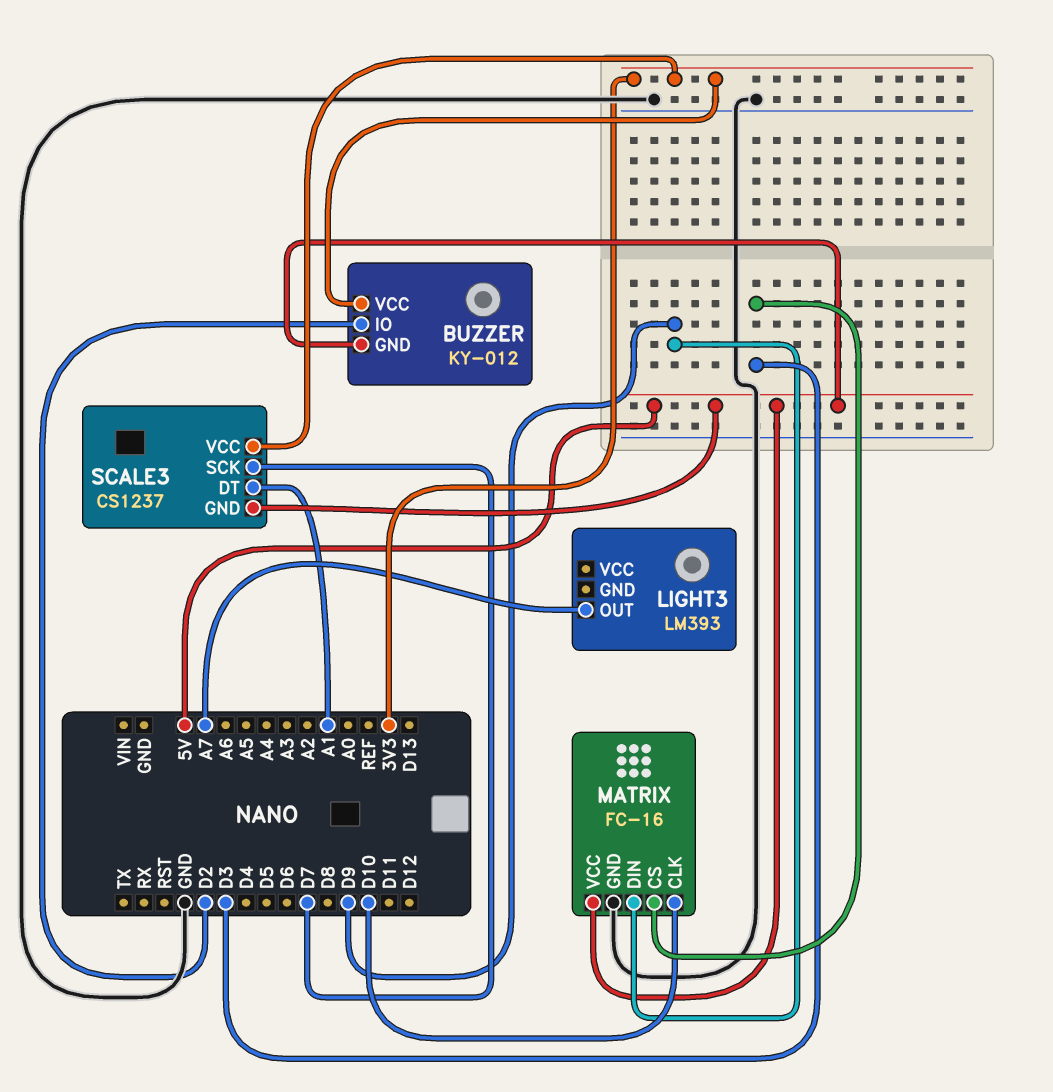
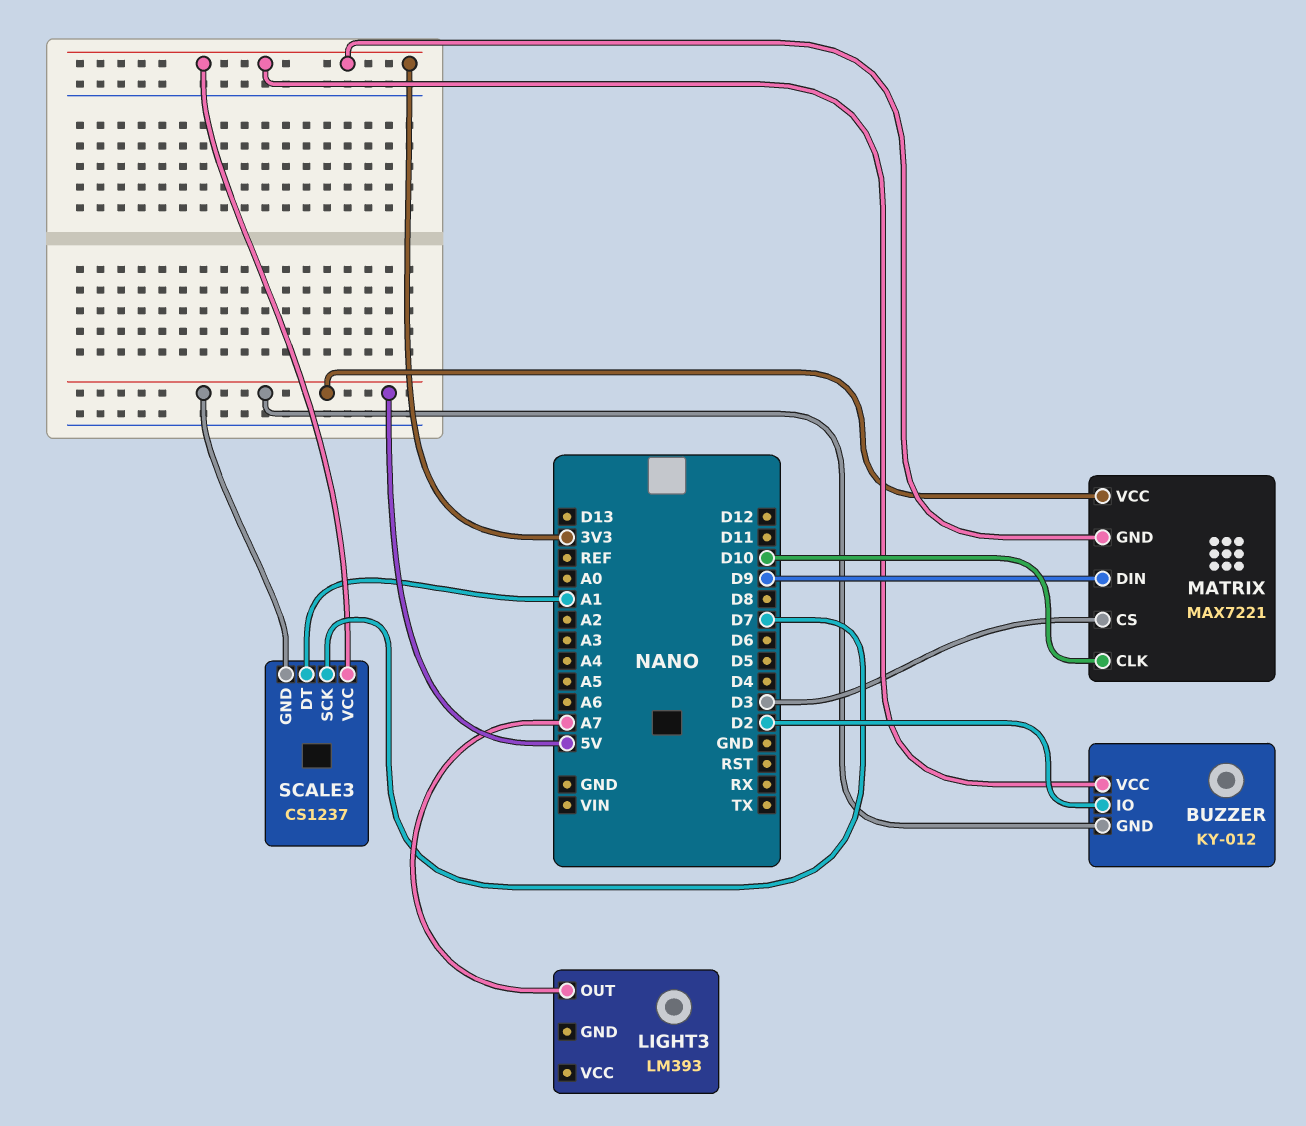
MATRIX: FC-16 -> MAX7221
MATRIX pin GND: GND -> 3V3

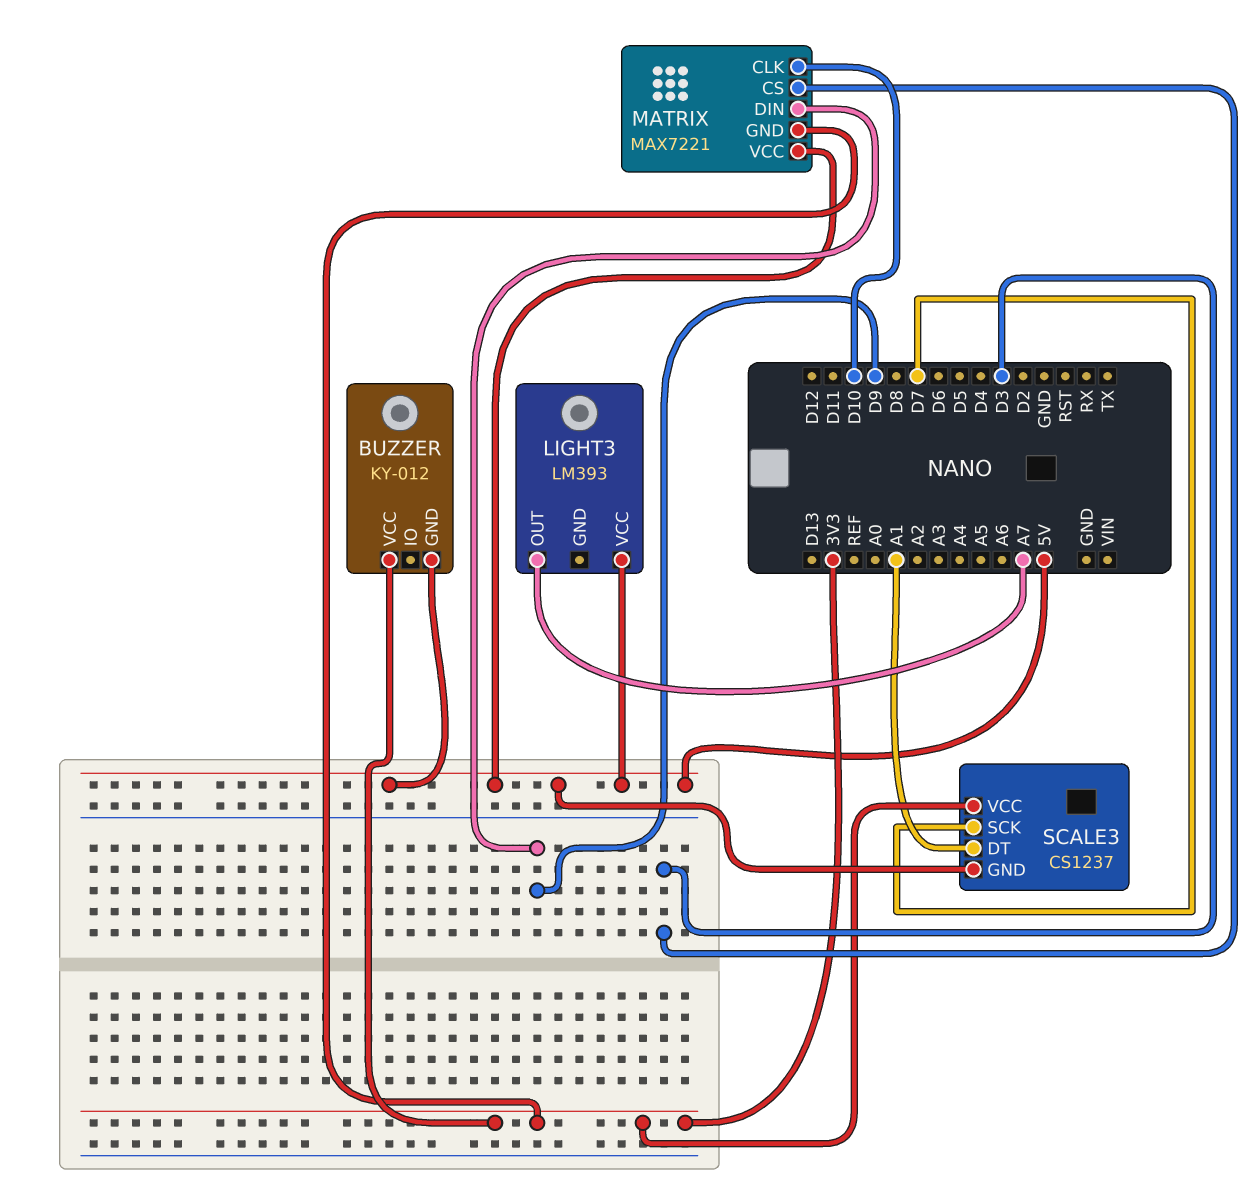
BUZZER pin IO: D2 -> none
LIGHT3 pin VCC: none -> 5V

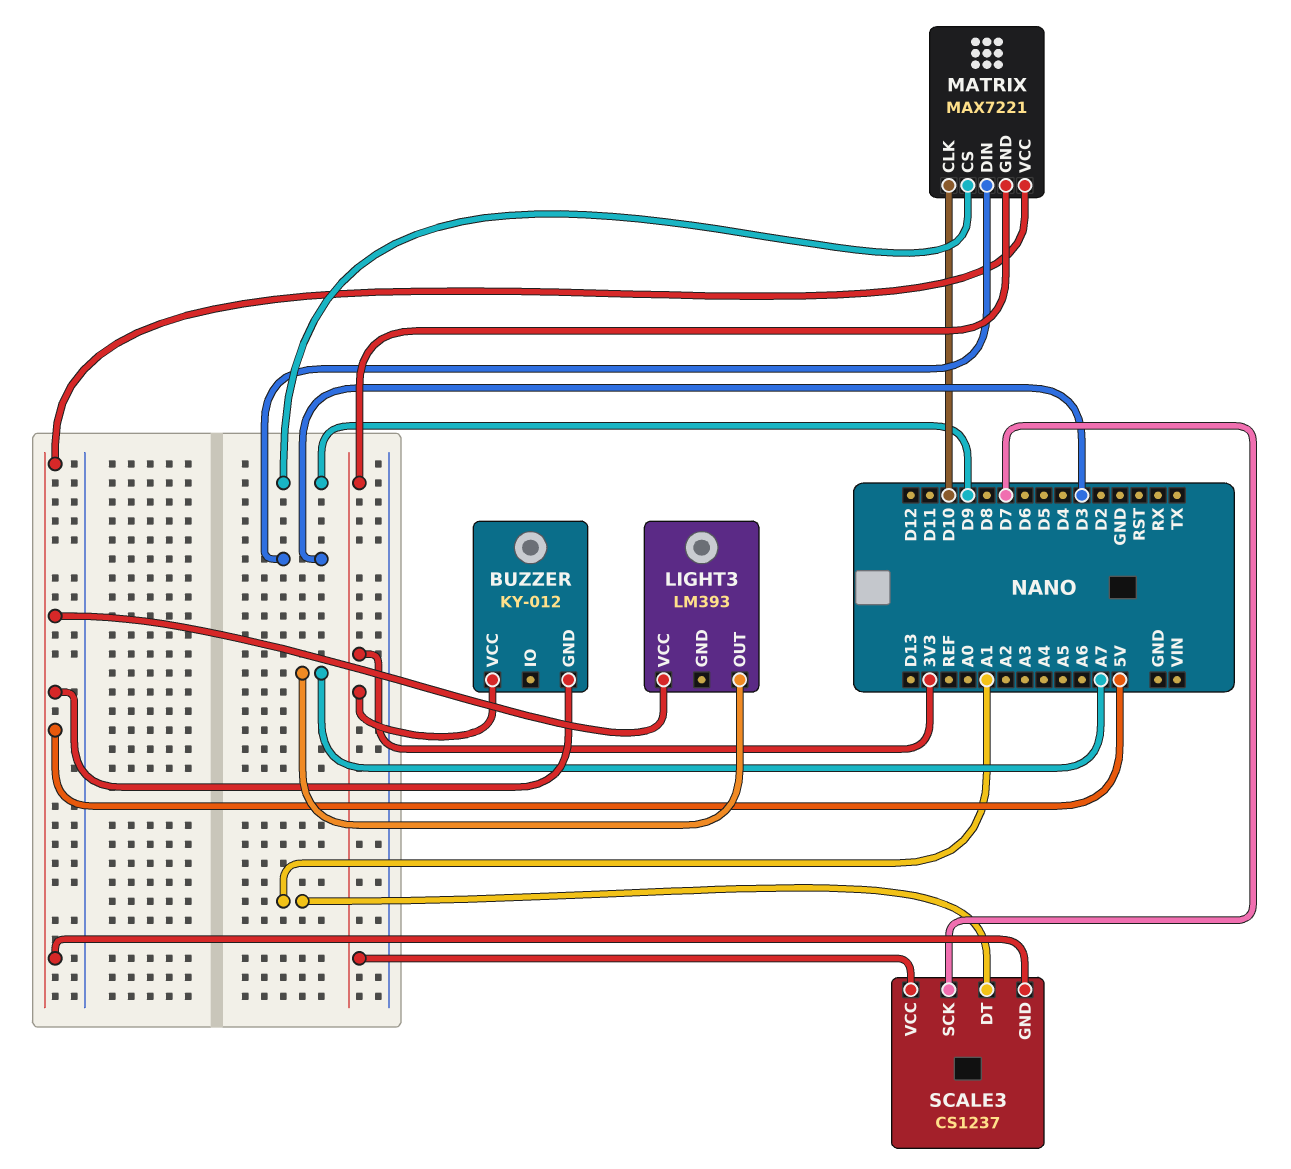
MATRIX pin CS: D3 -> D9
MATRIX pin DIN: D9 -> D3

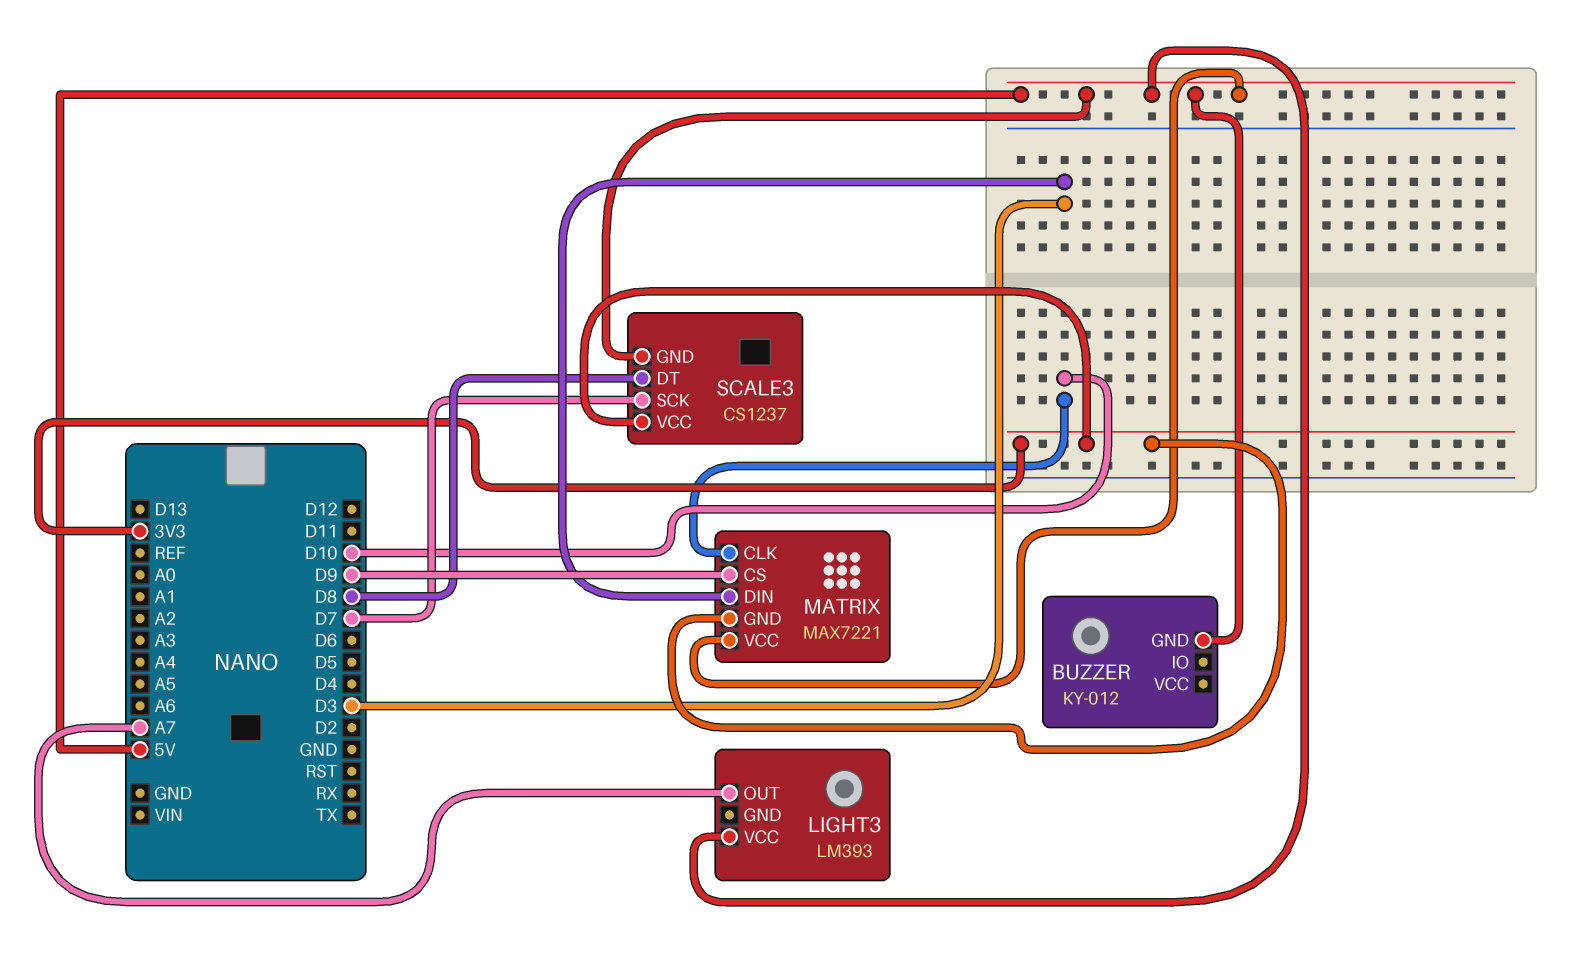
BUZZER pin VCC: 3V3 -> none
SCALE3 pin DT: A1 -> D8

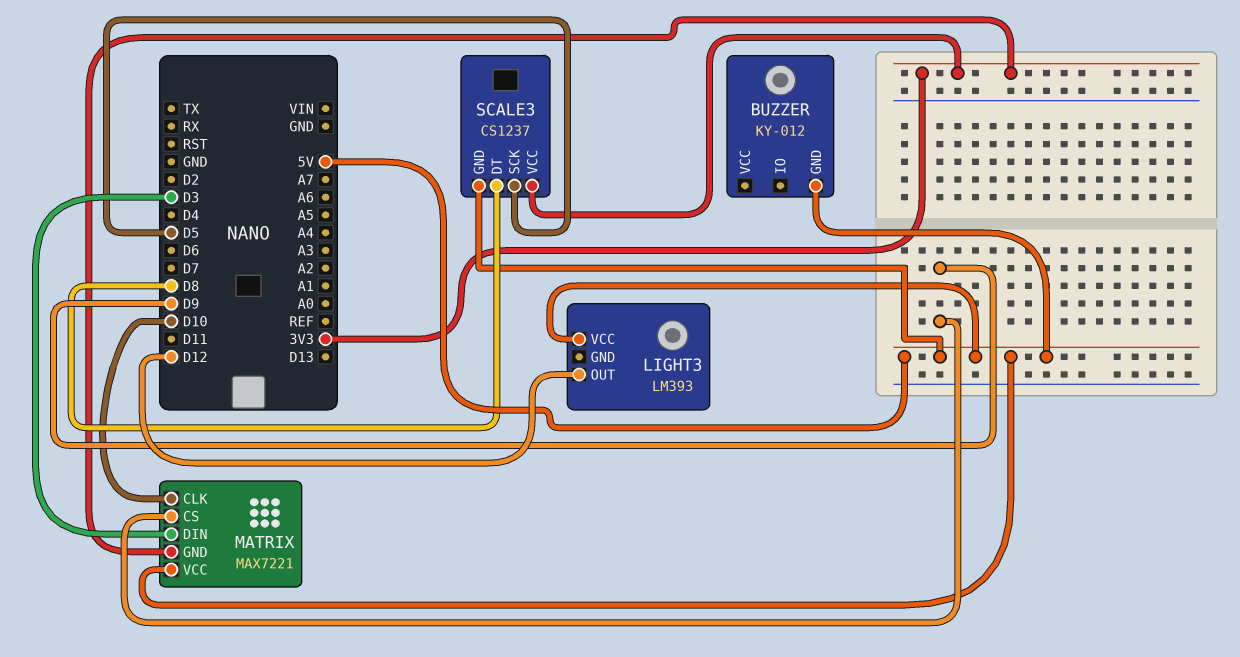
LIGHT3 pin OUT: A7 -> D12
SCALE3 pin SCK: D7 -> D5

